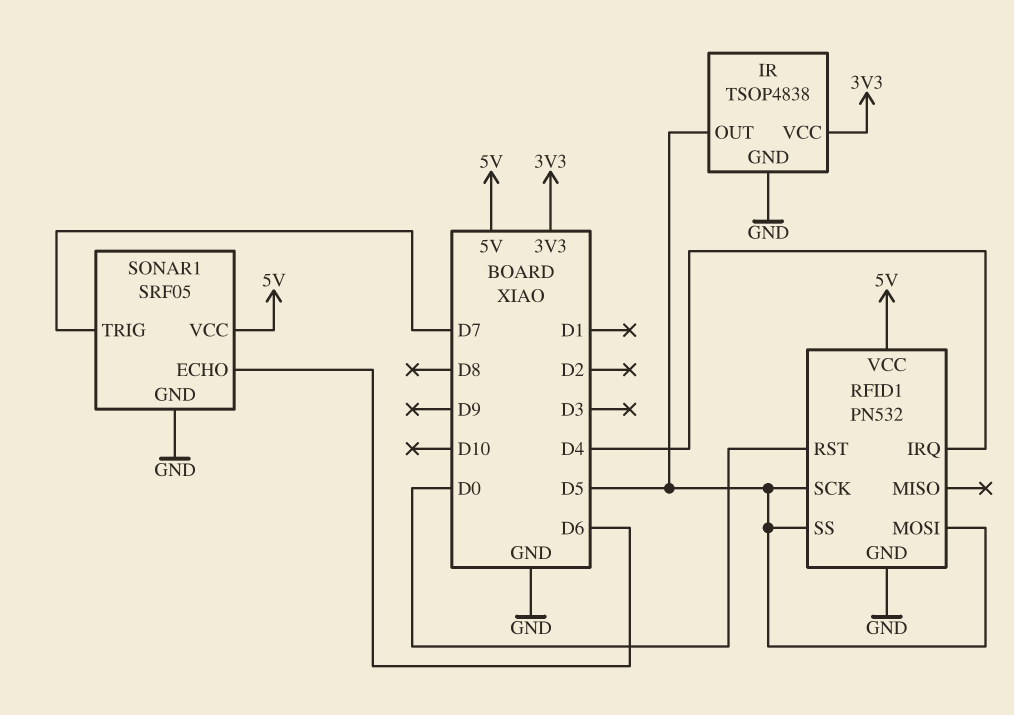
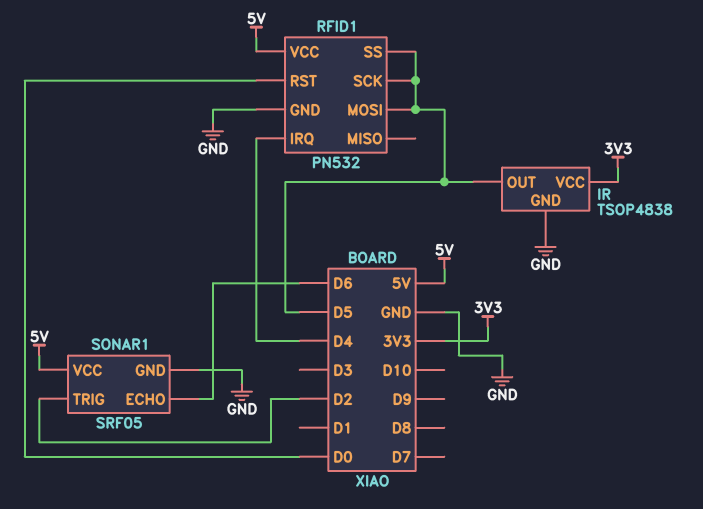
SONAR1 pin TRIG: D7 -> D2

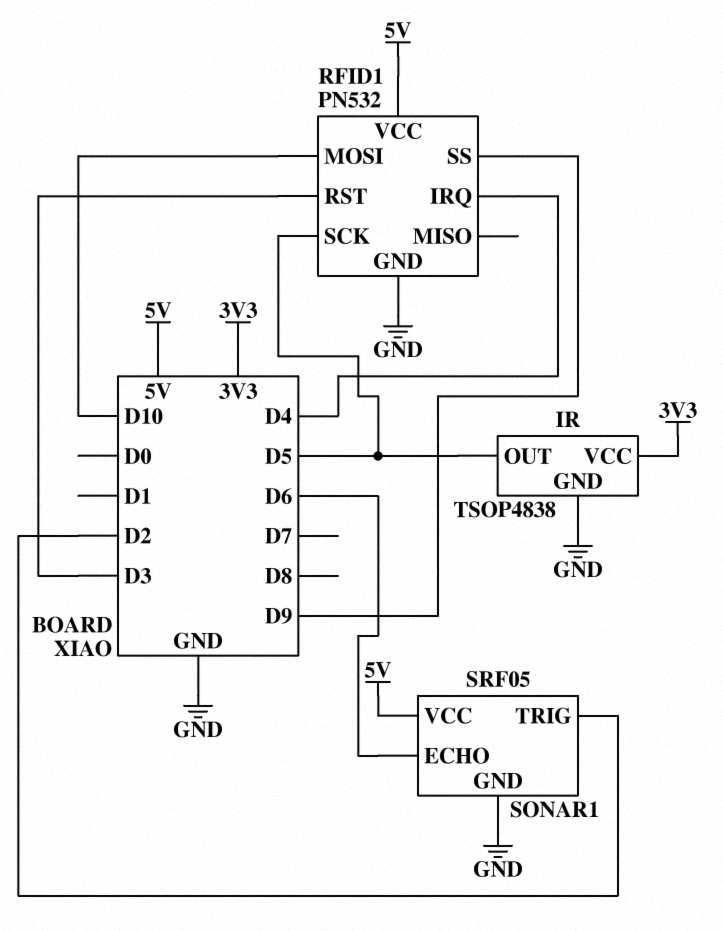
RFID1 pin MOSI: D5 -> D10
RFID1 pin RST: D0 -> D3
RFID1 pin SS: D5 -> D9

